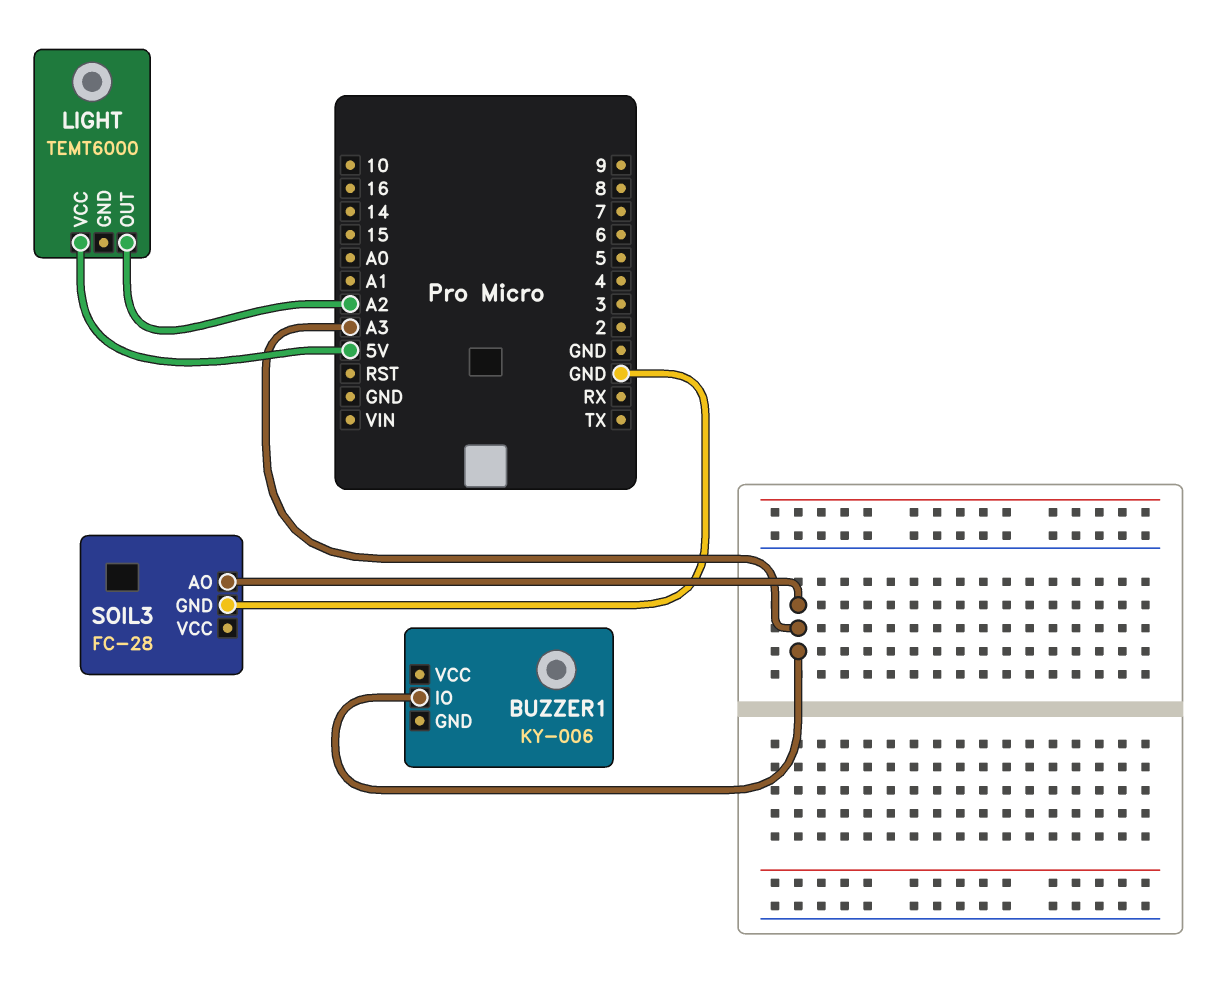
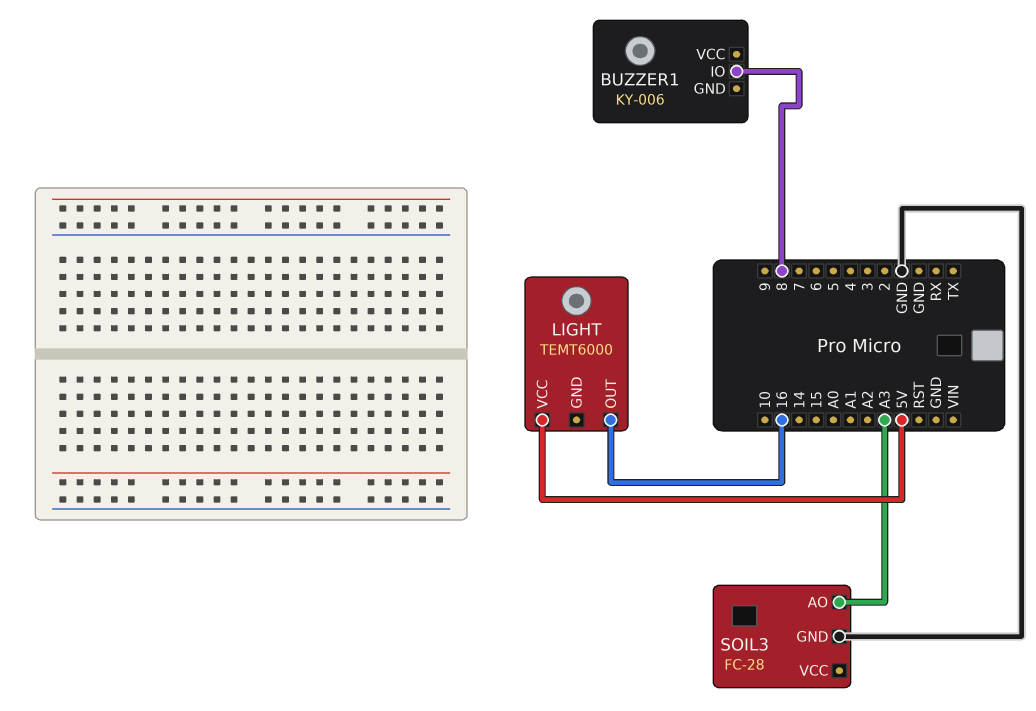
BUZZER1 pin IO: A3 -> 8
LIGHT pin OUT: A2 -> 16

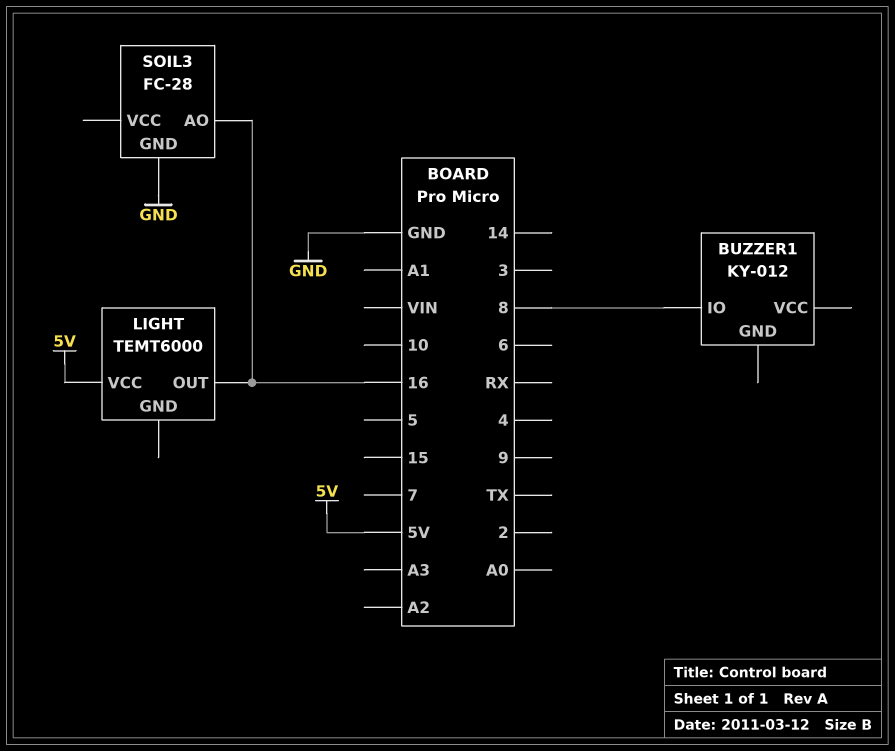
BUZZER1: KY-006 -> KY-012
SOIL3 pin AO: A3 -> 16

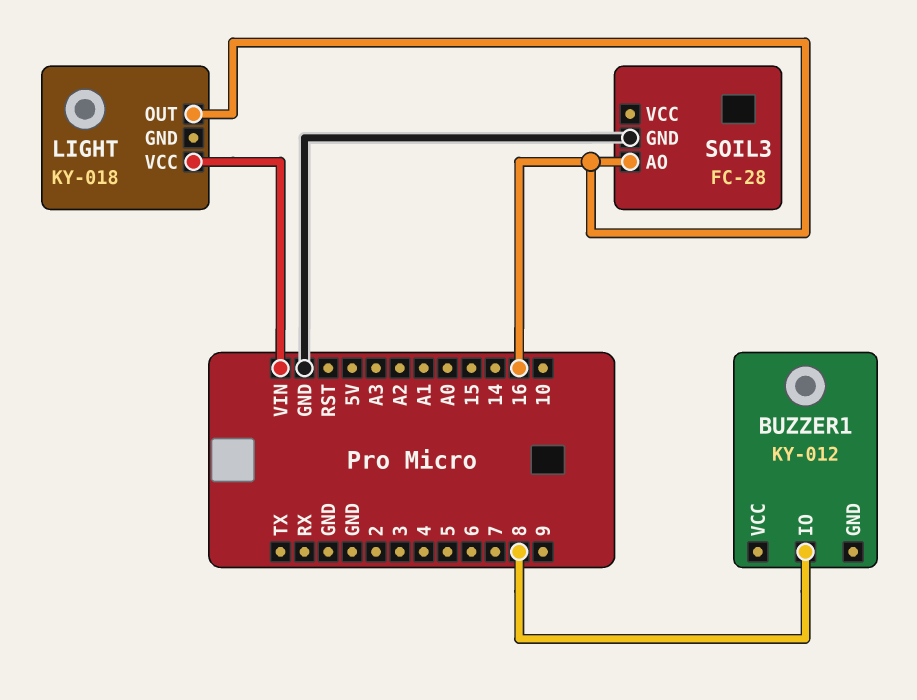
LIGHT: TEMT6000 -> KY-018
LIGHT pin VCC: 5V -> VIN

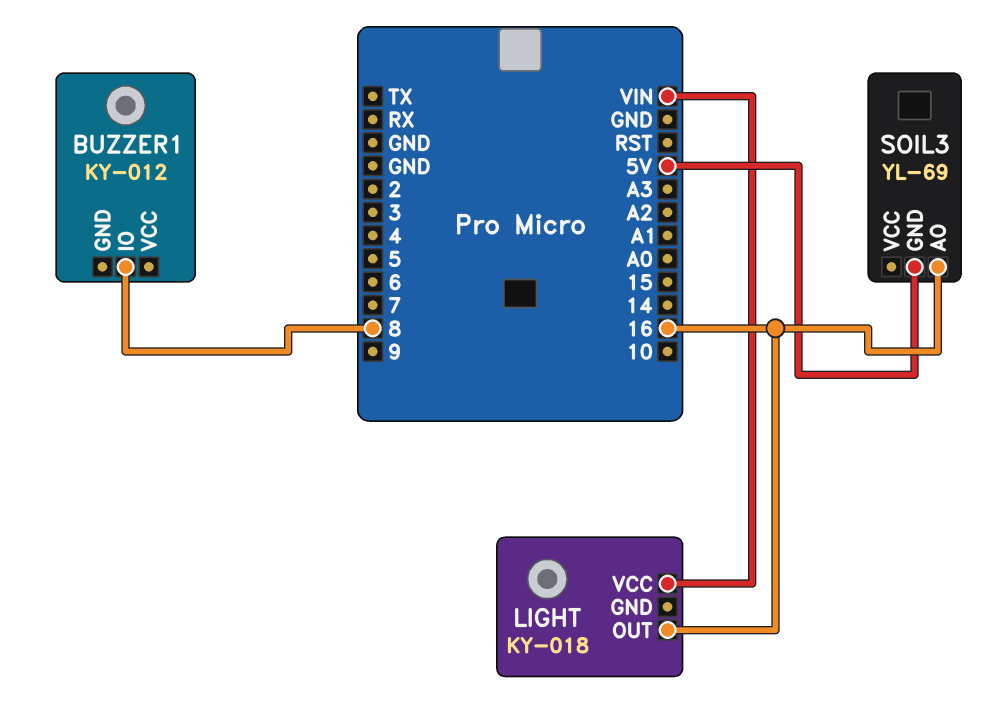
SOIL3: FC-28 -> YL-69
SOIL3 pin GND: GND -> 5V

